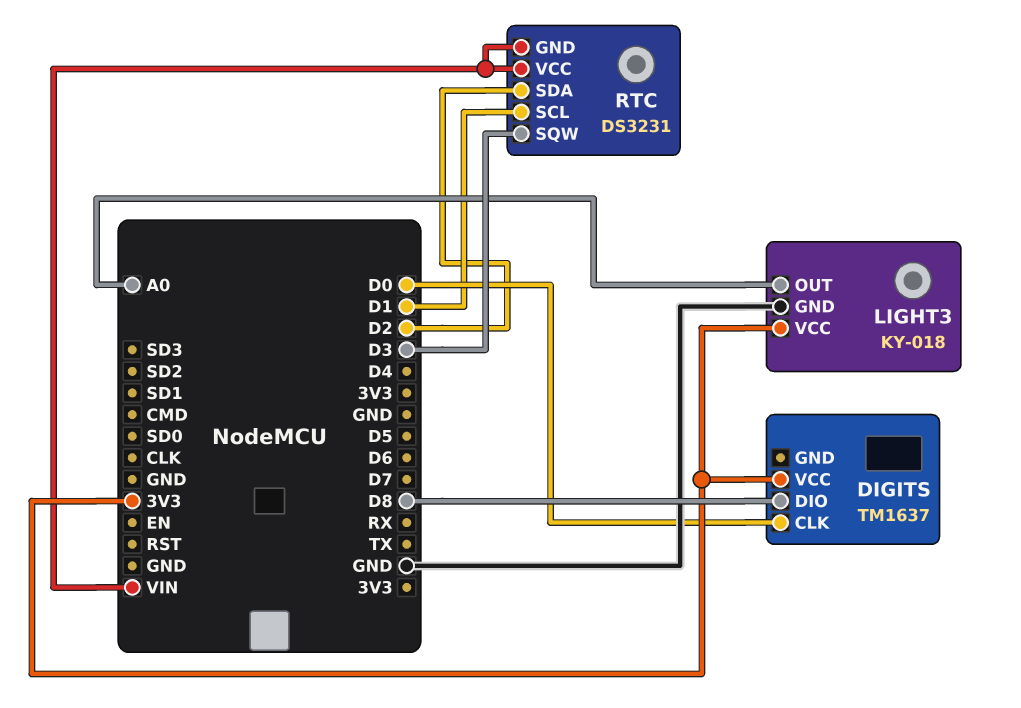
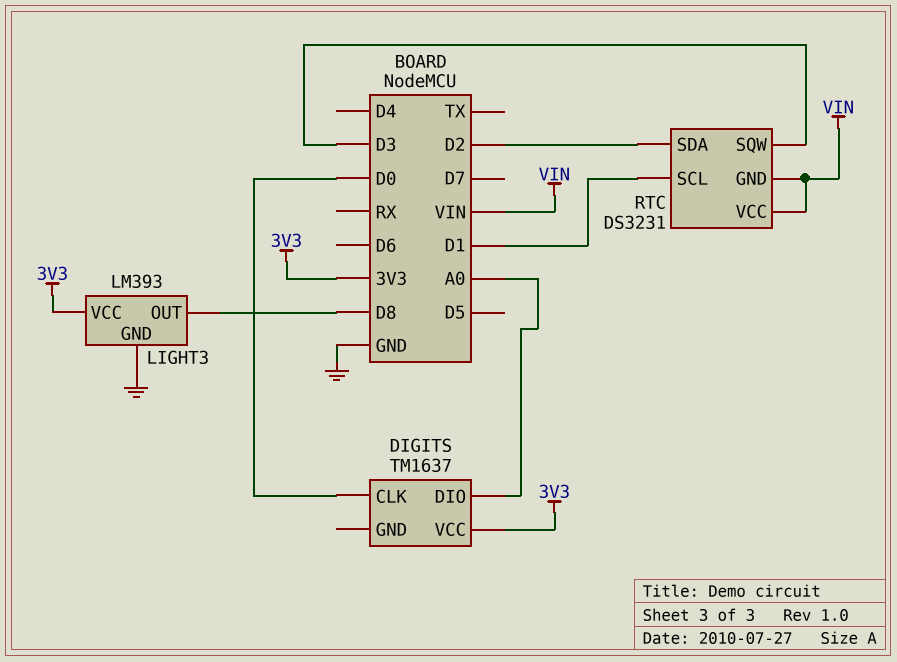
DIGITS pin DIO: D8 -> A0
LIGHT3: KY-018 -> LM393
LIGHT3 pin OUT: A0 -> D8

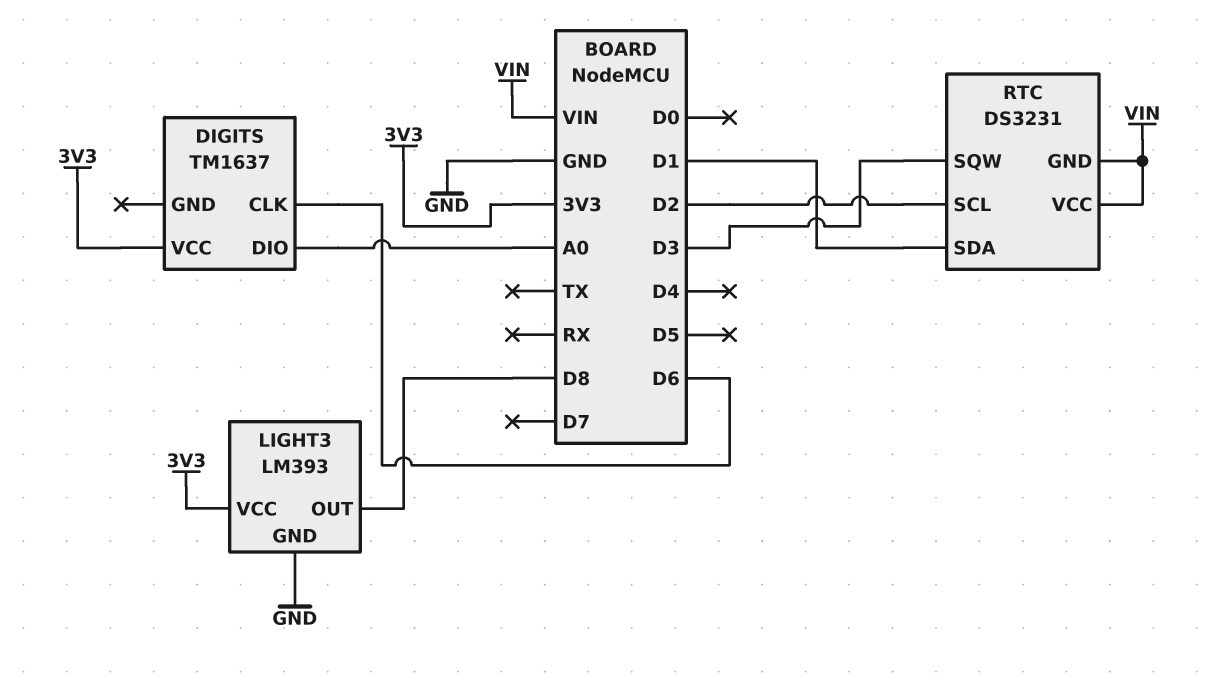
DIGITS pin CLK: D0 -> D6
RTC pin SCL: D1 -> D2
RTC pin SDA: D2 -> D1

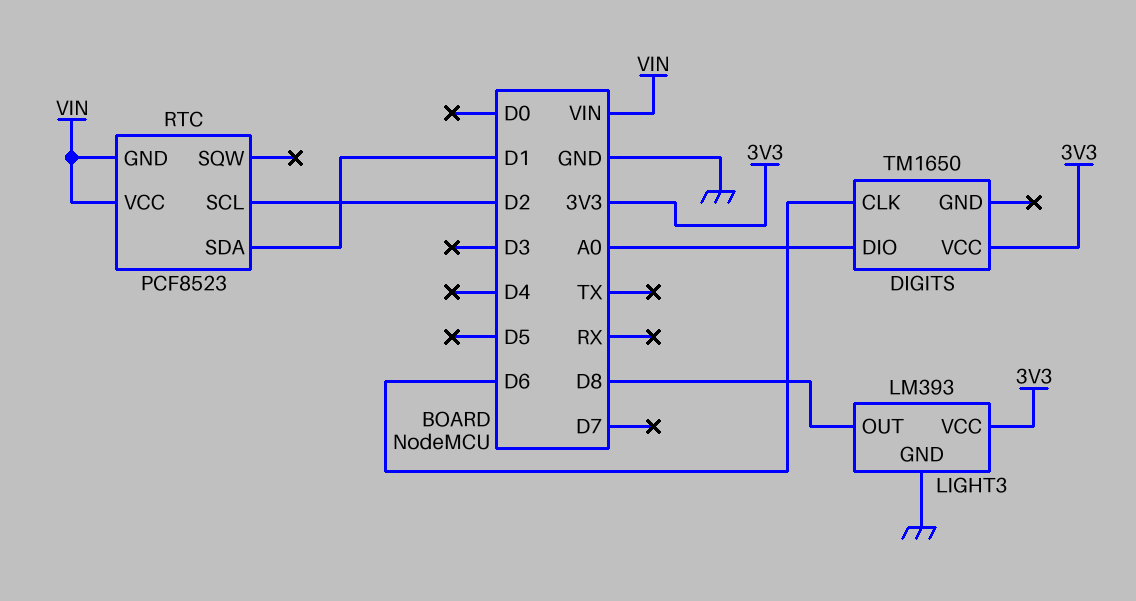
DIGITS: TM1637 -> TM1650
RTC: DS3231 -> PCF8523
RTC pin SQW: D3 -> none

